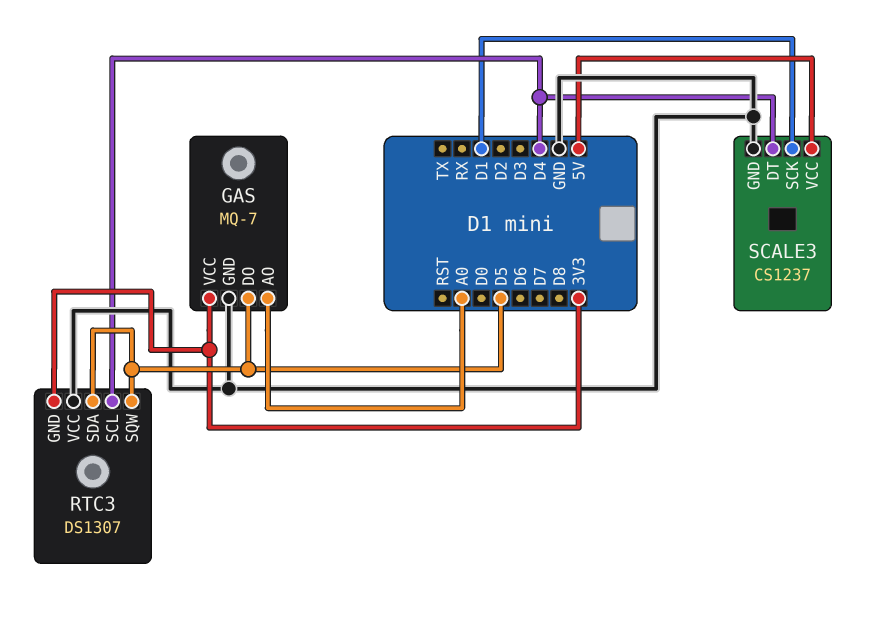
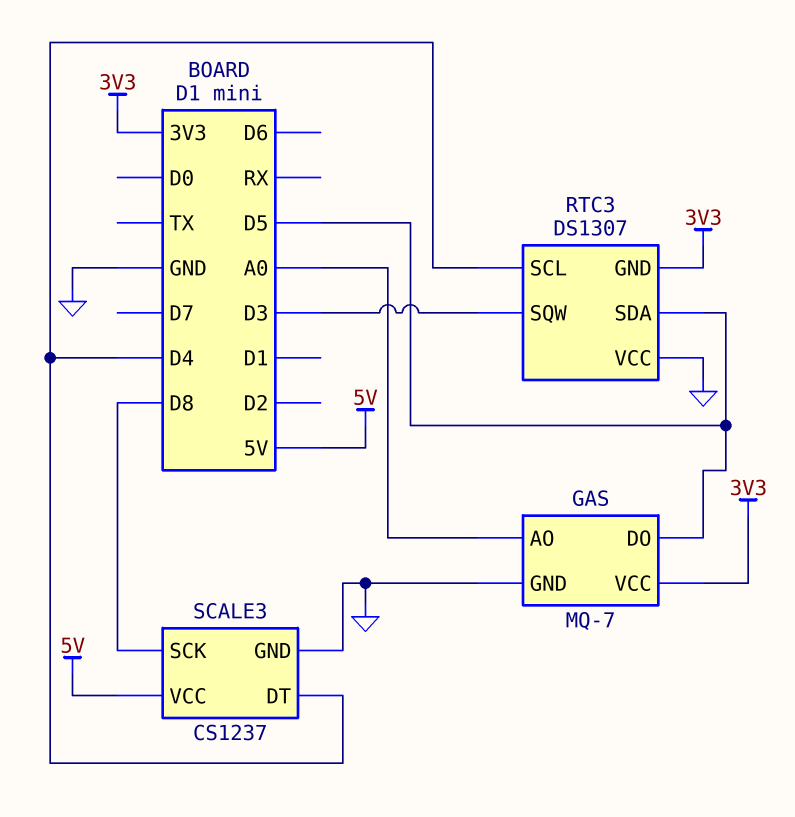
RTC3 pin SQW: D5 -> D3
SCALE3 pin SCK: D1 -> D8

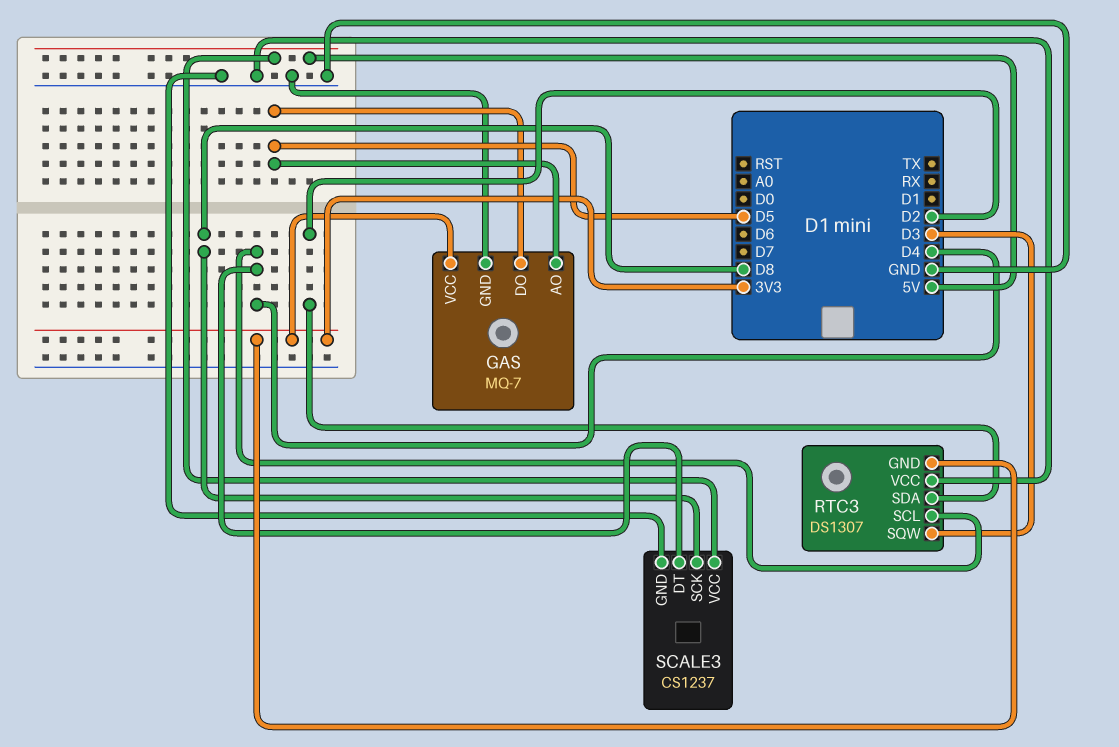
GAS pin AO: A0 -> D5
RTC3 pin SDA: D5 -> D2

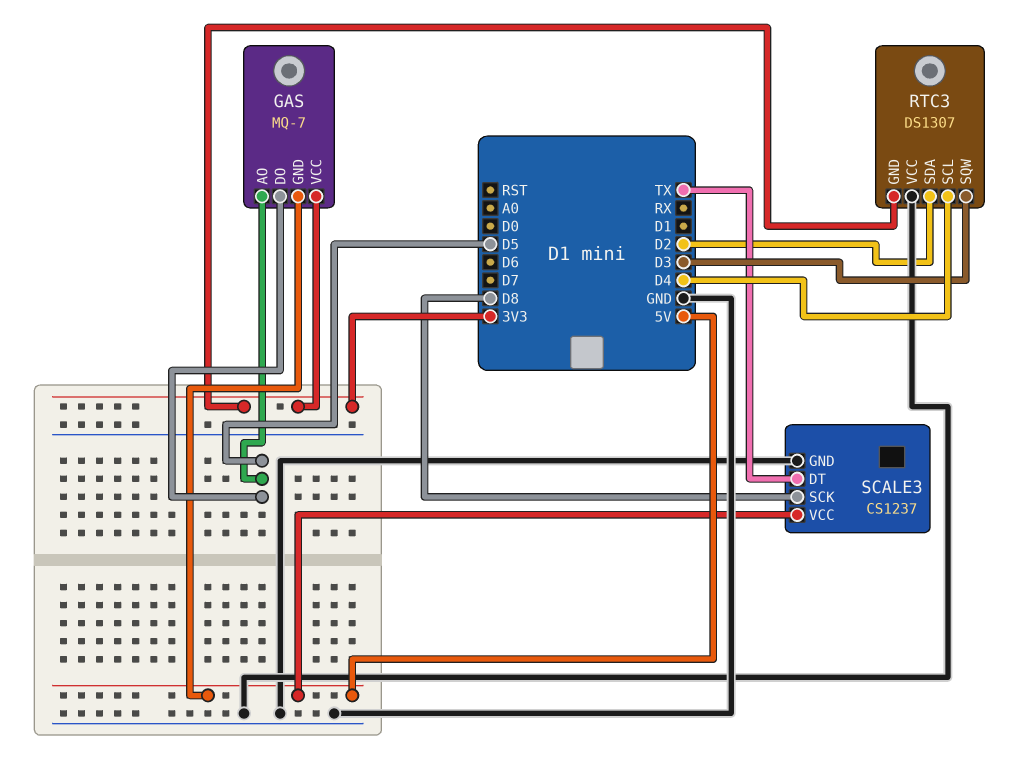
GAS pin GND: GND -> 5V
SCALE3 pin DT: D4 -> TX

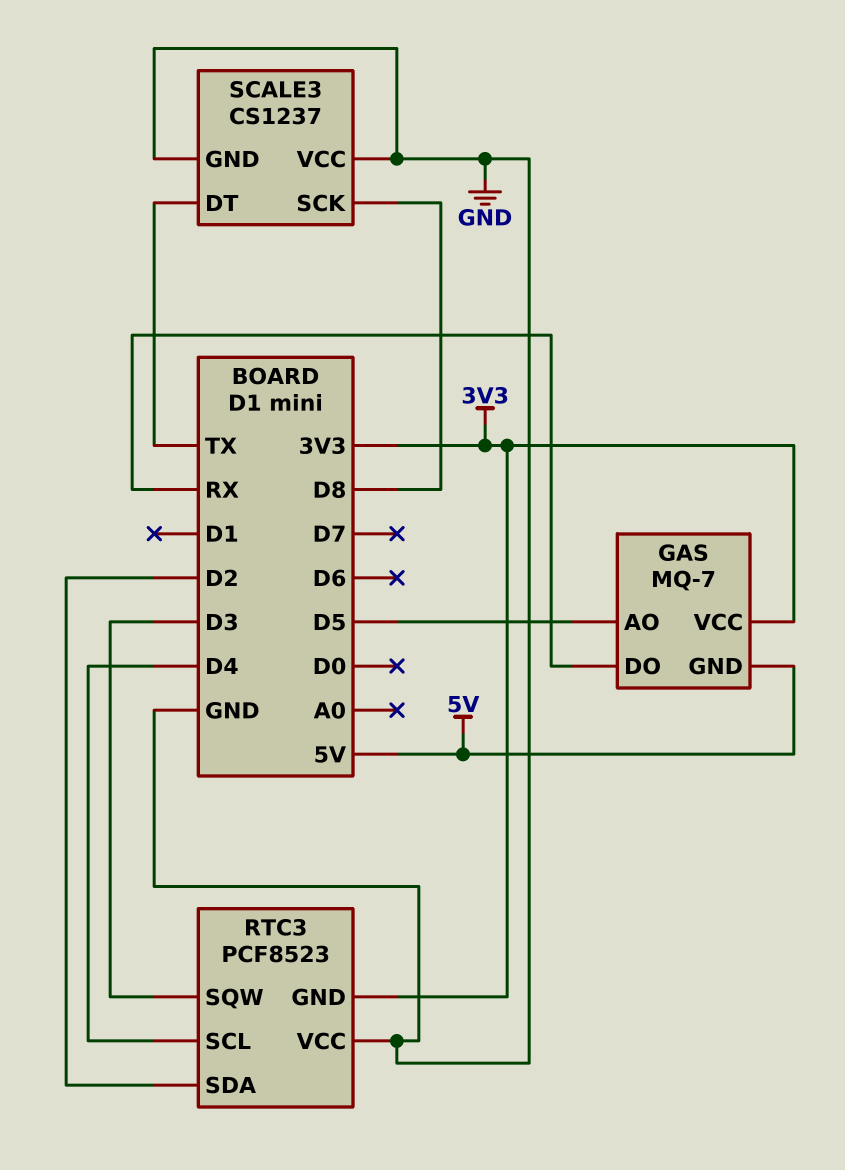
GAS pin DO: D5 -> RX
RTC3: DS1307 -> PCF8523
SCALE3 pin VCC: 5V -> GND

